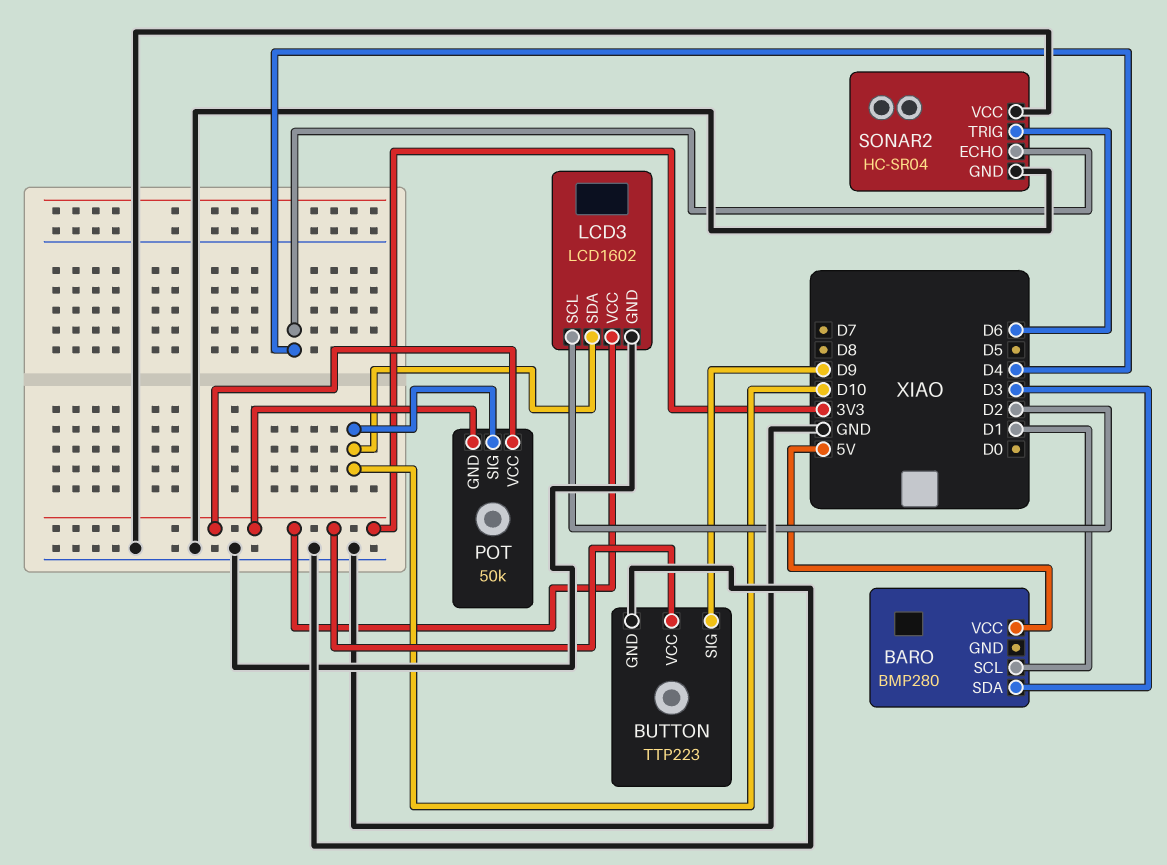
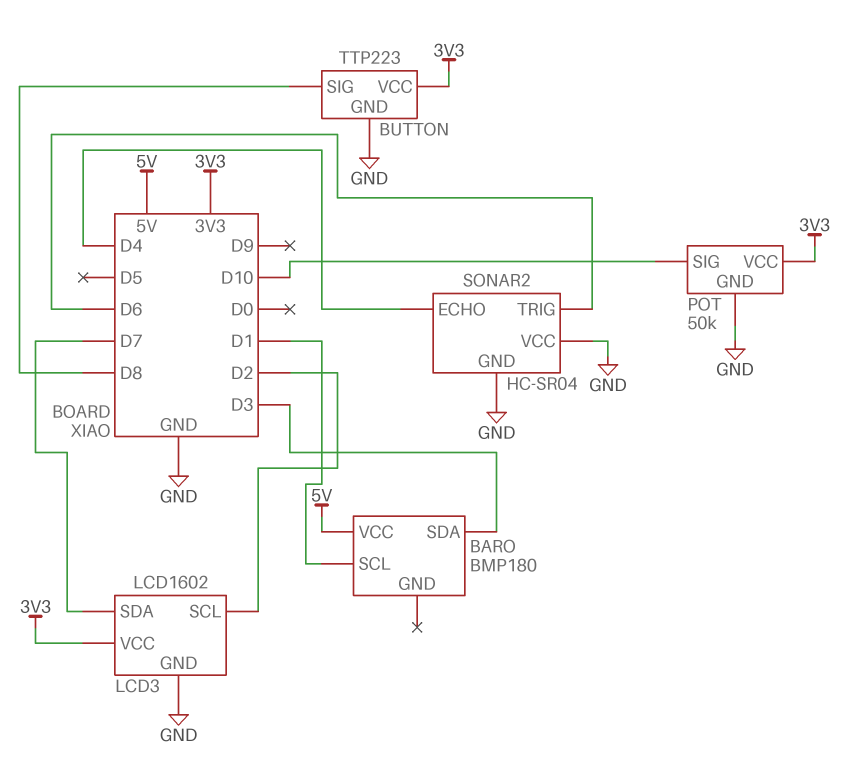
BARO: BMP280 -> BMP180
BUTTON pin SIG: D9 -> D8
LCD3 pin SDA: D10 -> D7
POT pin GND: 3V3 -> GND

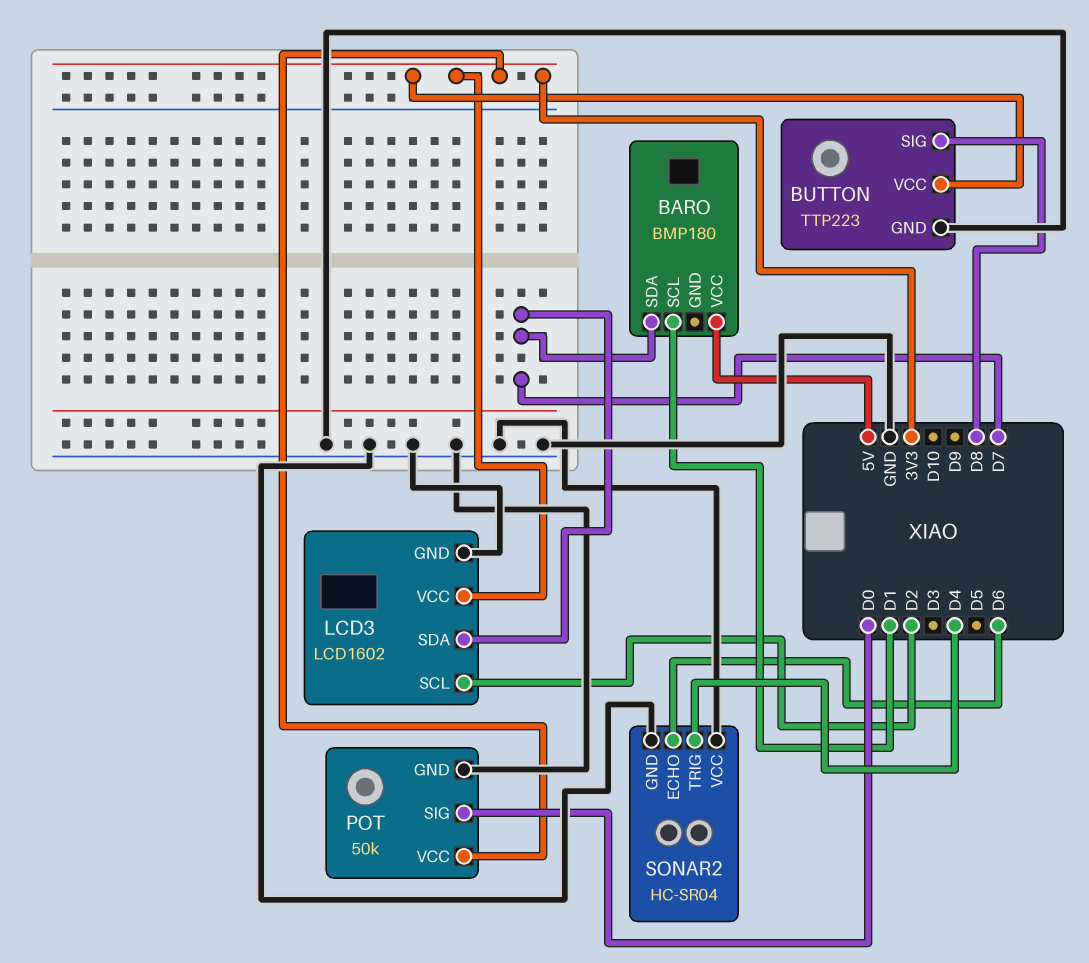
BARO pin SDA: D3 -> D7
POT pin SIG: D10 -> D0
SONAR2 pin ECHO: D4 -> D6
SONAR2 pin TRIG: D6 -> D4

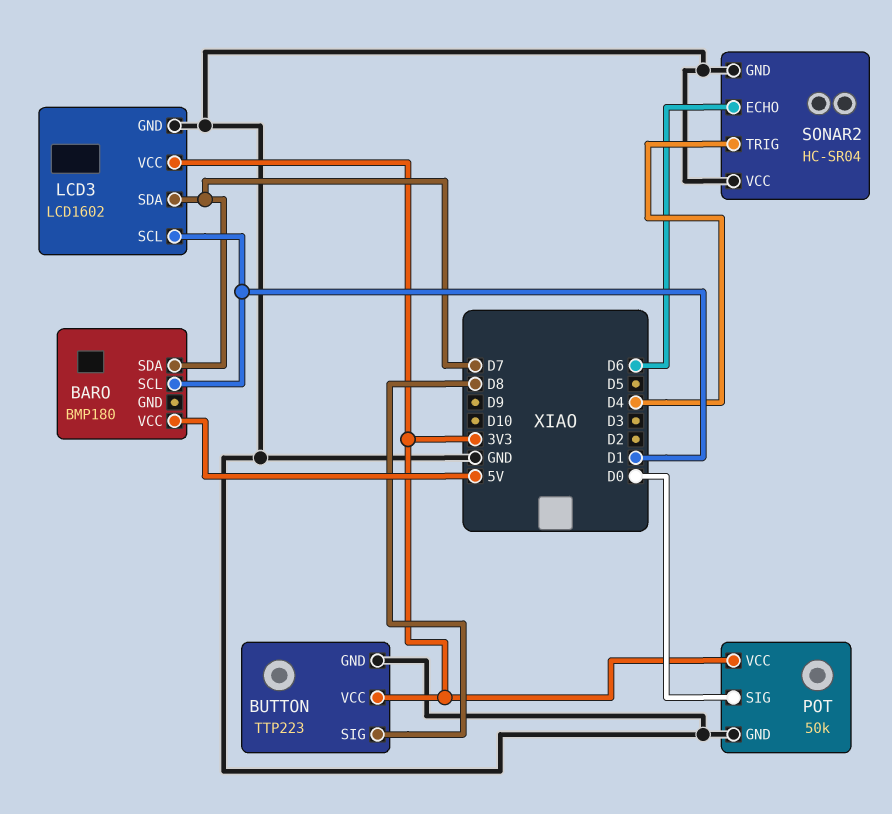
LCD3 pin SCL: D2 -> D1

